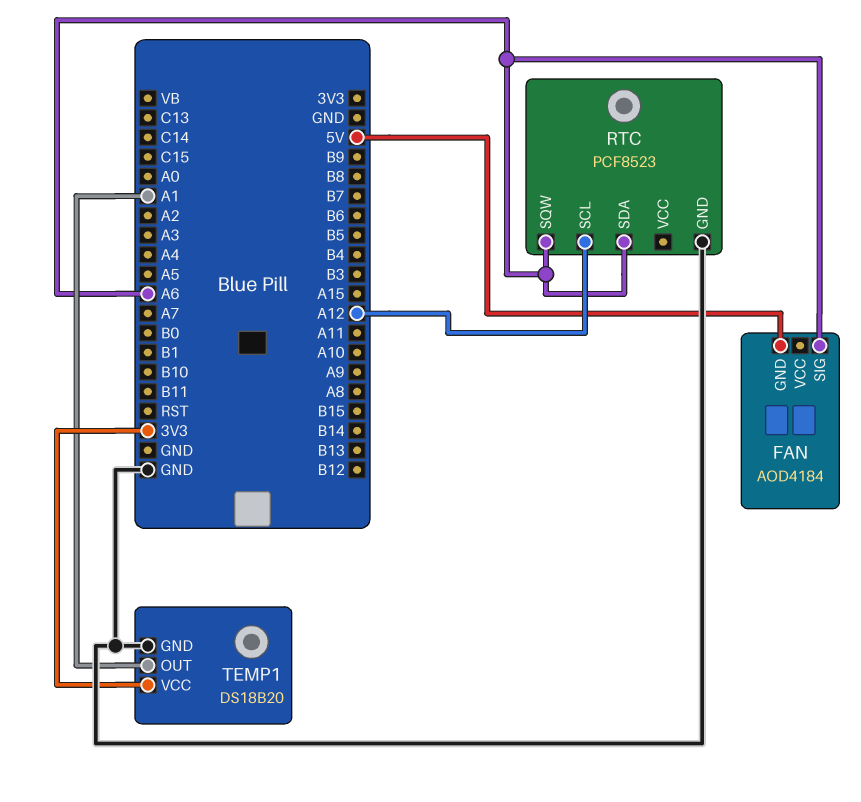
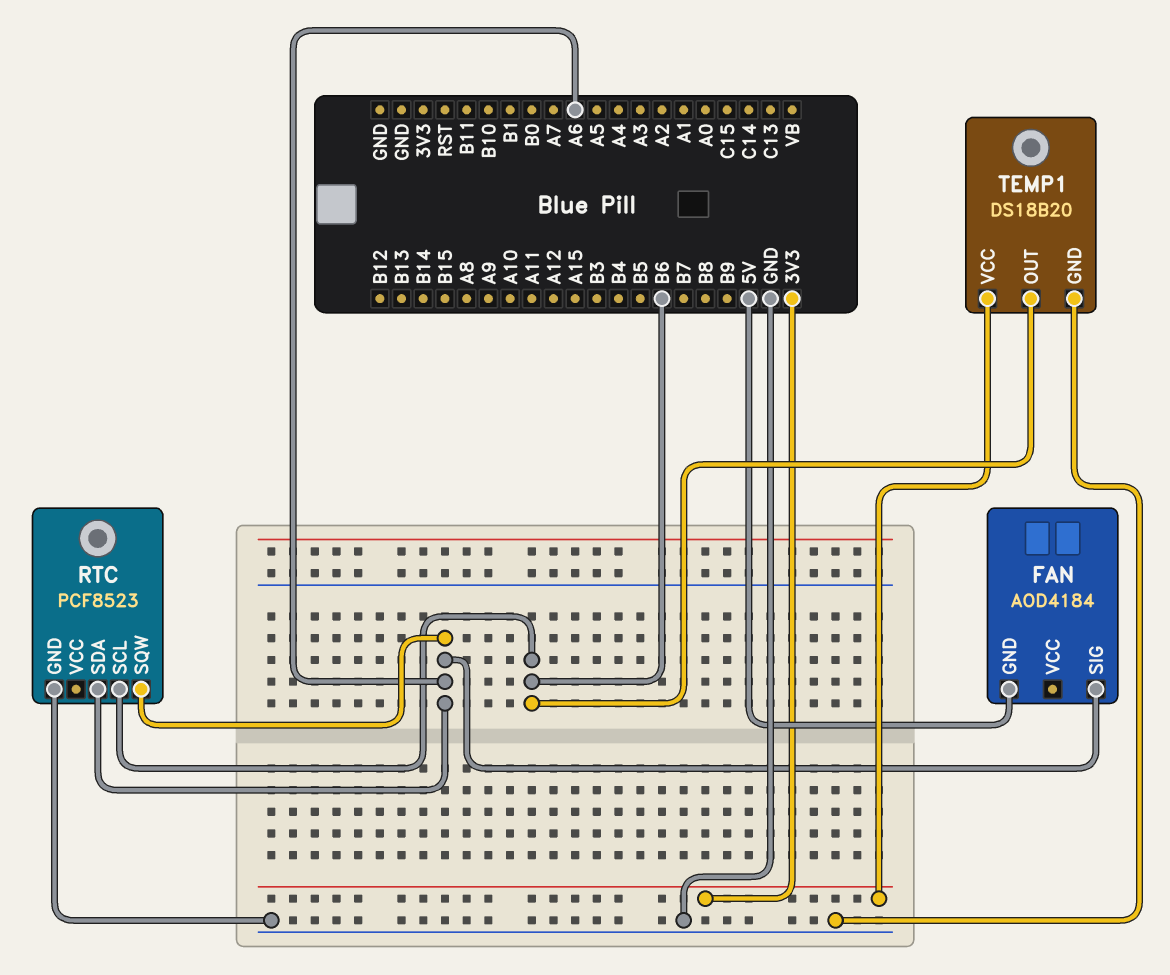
RTC pin SCL: A12 -> B6
TEMP1 pin OUT: A1 -> B6

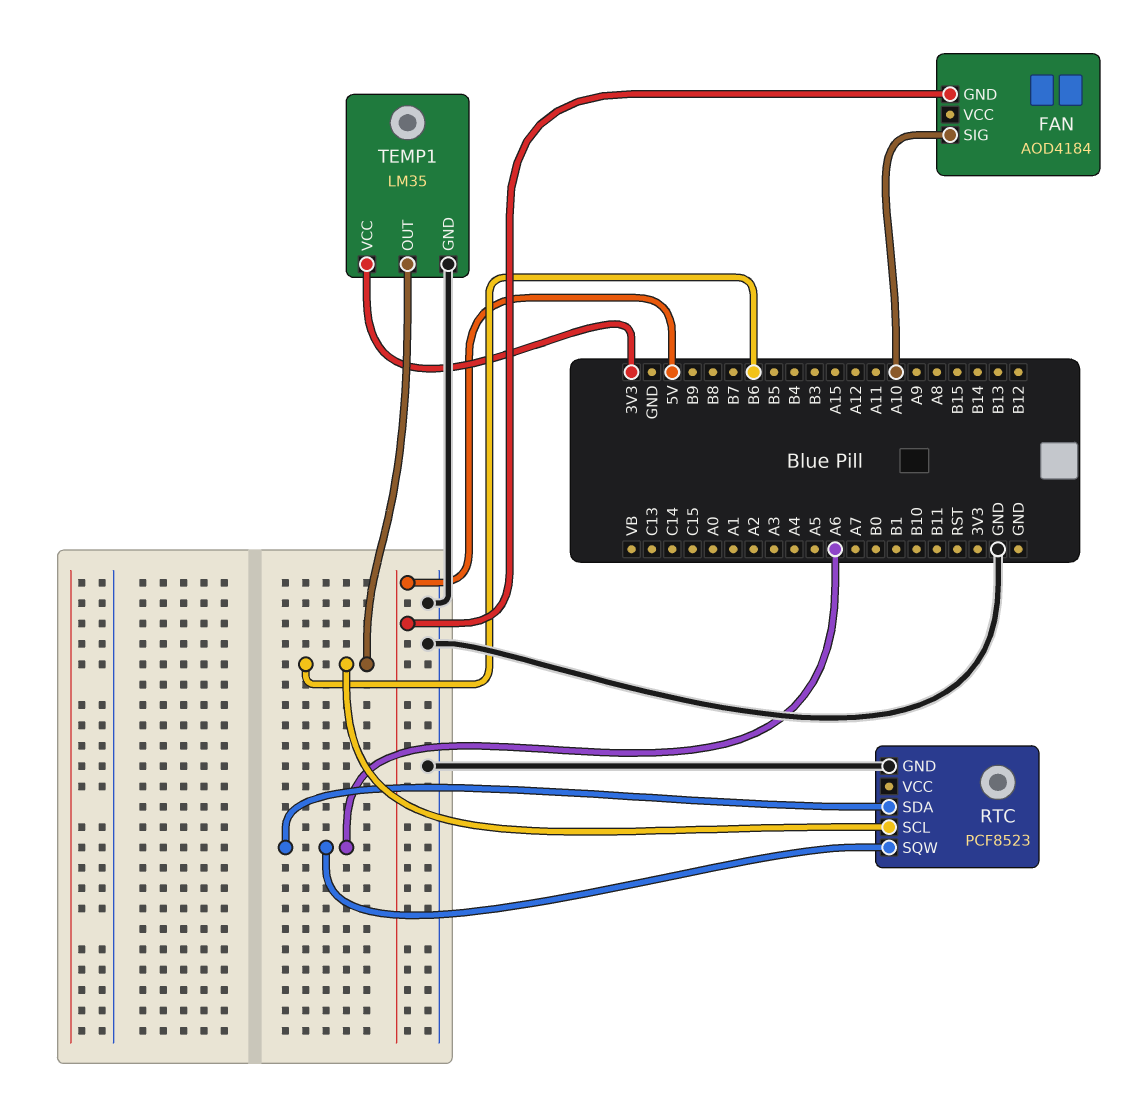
FAN pin SIG: A6 -> A10
TEMP1: DS18B20 -> LM35

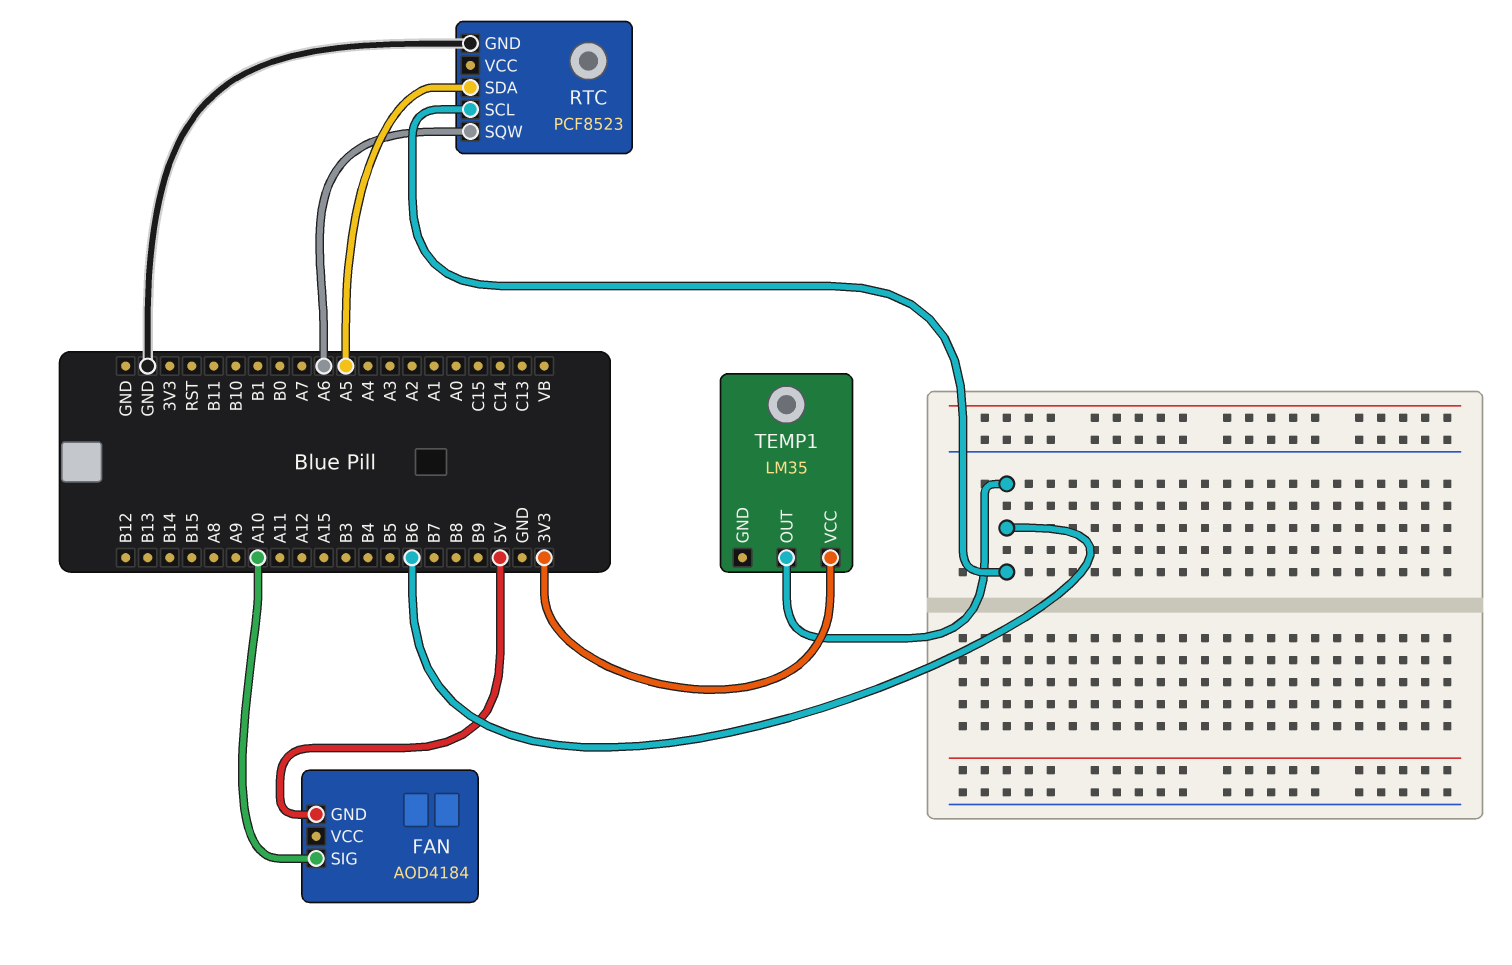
RTC pin SDA: A6 -> A5
TEMP1 pin GND: GND -> none

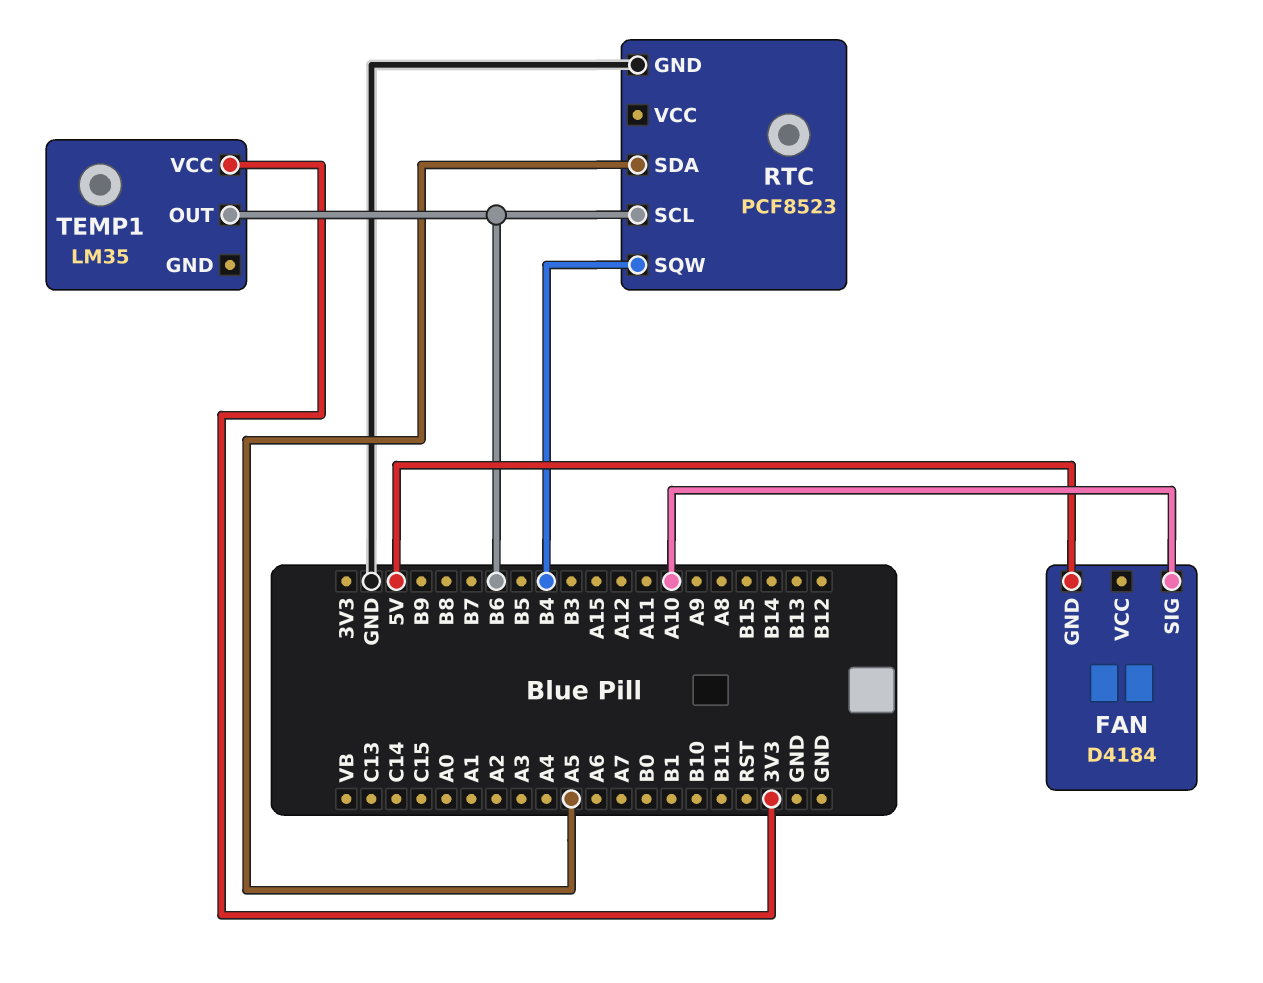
FAN: AOD4184 -> D4184
RTC pin SQW: A6 -> B4

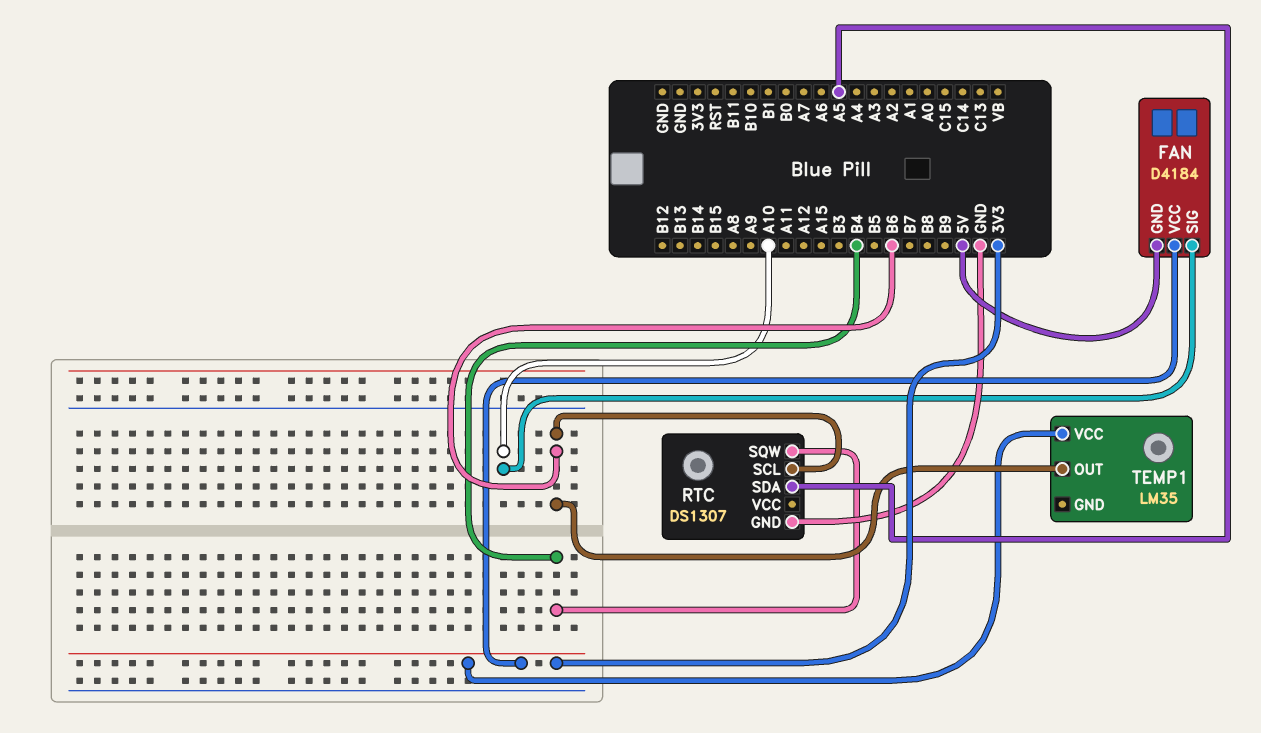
FAN pin VCC: none -> 3V3
RTC: PCF8523 -> DS1307

